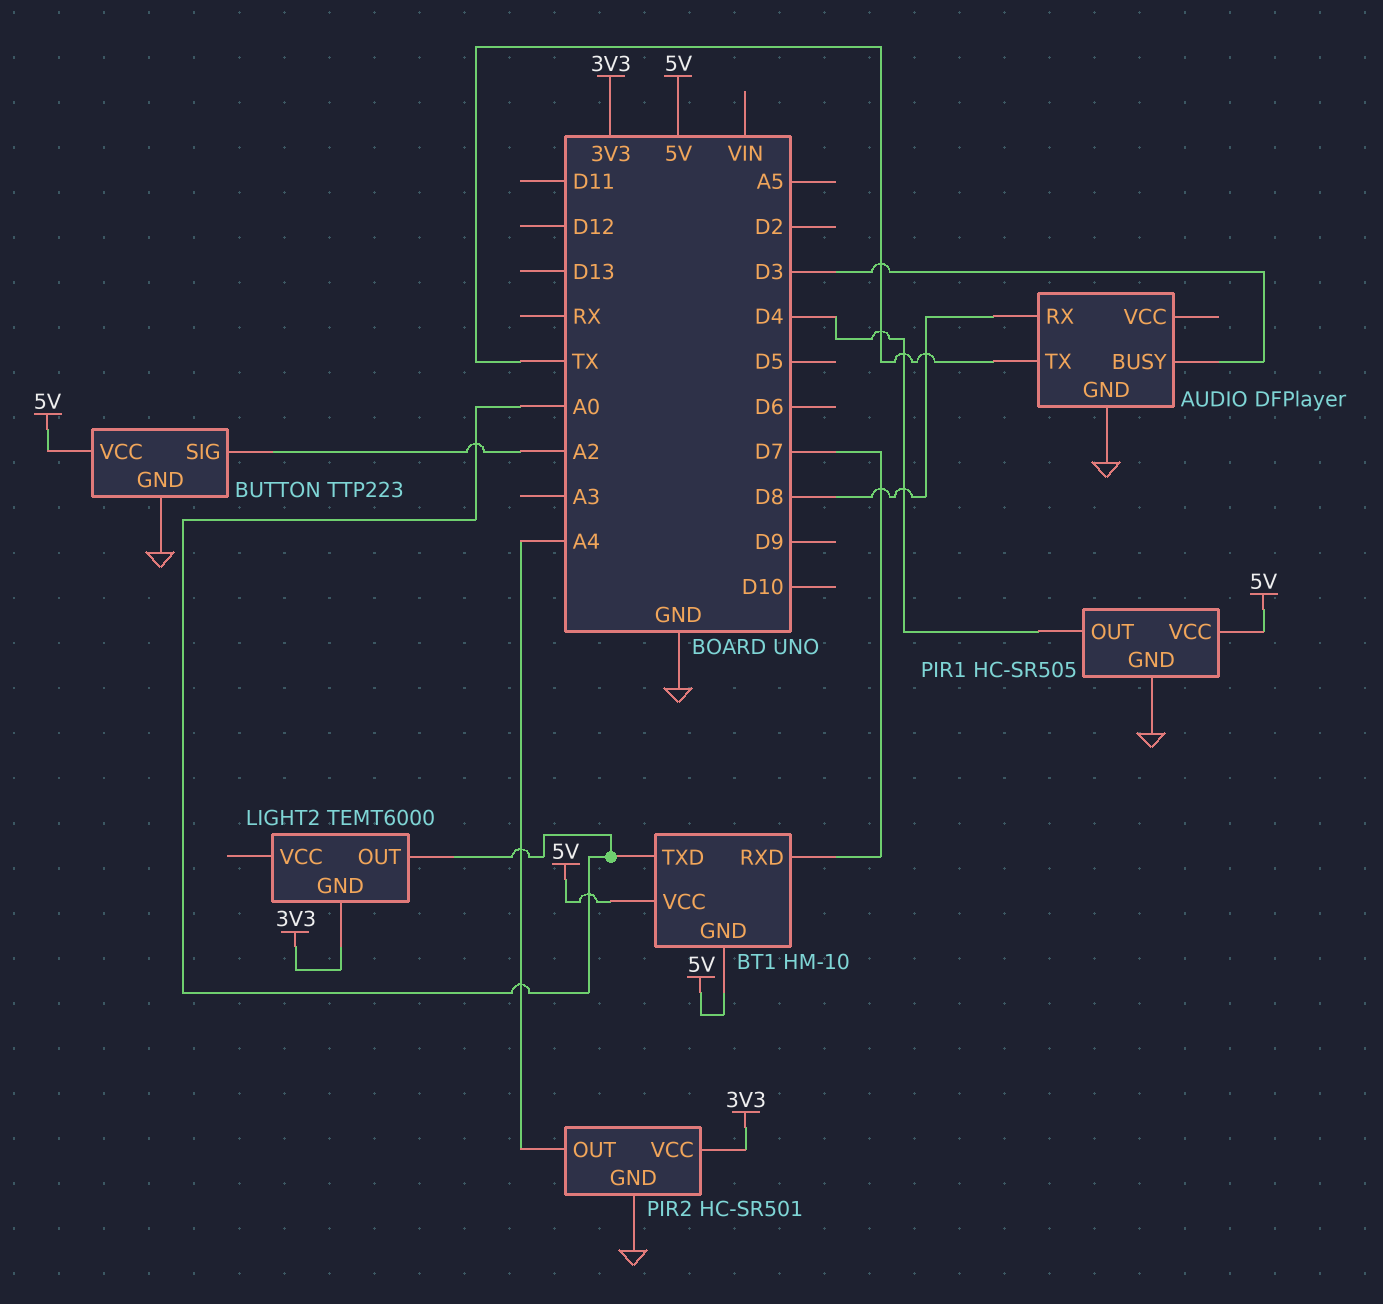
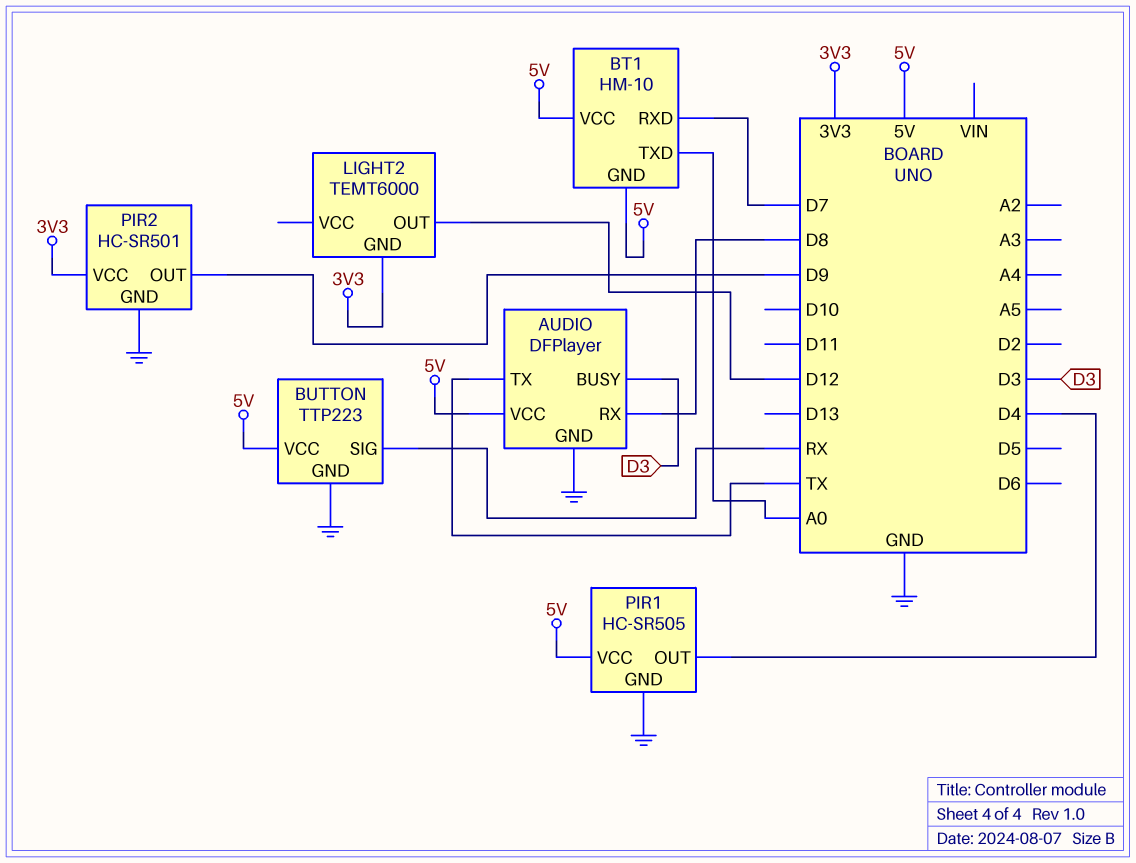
AUDIO pin VCC: none -> 5V
BUTTON pin SIG: A2 -> RX
LIGHT2 pin OUT: A0 -> D12
PIR2 pin OUT: A4 -> D9

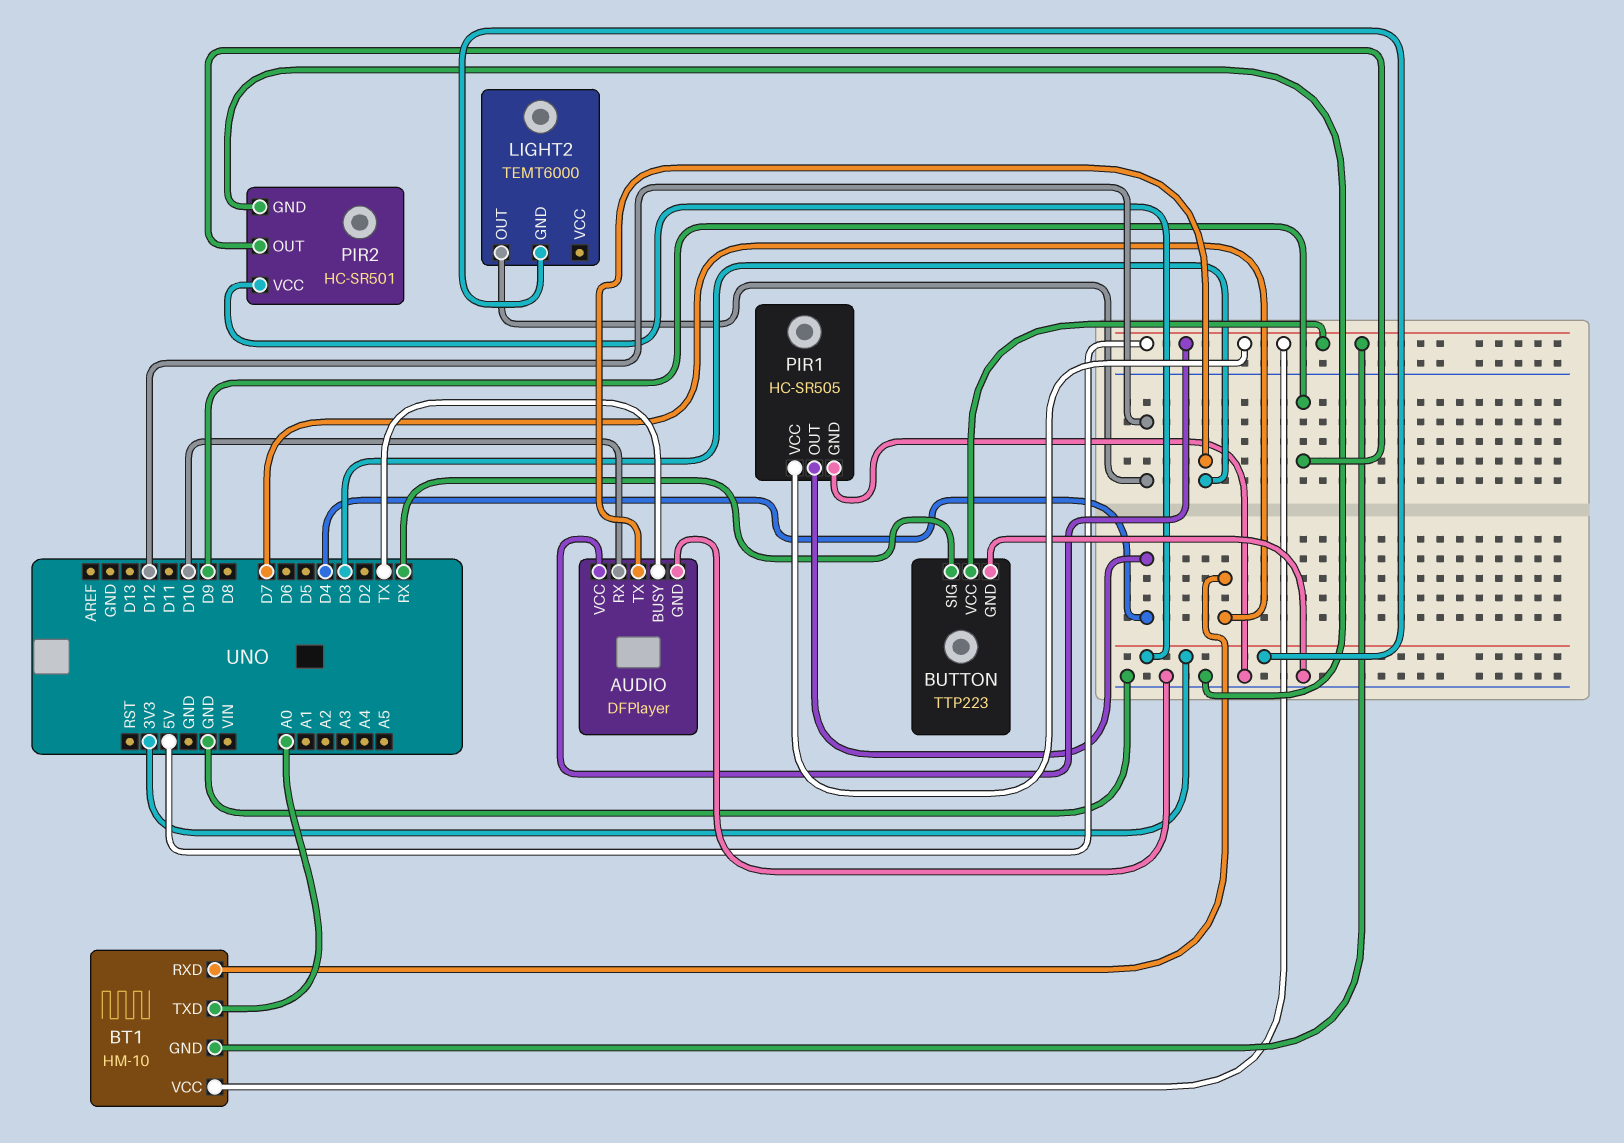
AUDIO pin BUSY: D3 -> TX
AUDIO pin RX: D8 -> D10
AUDIO pin TX: TX -> D3

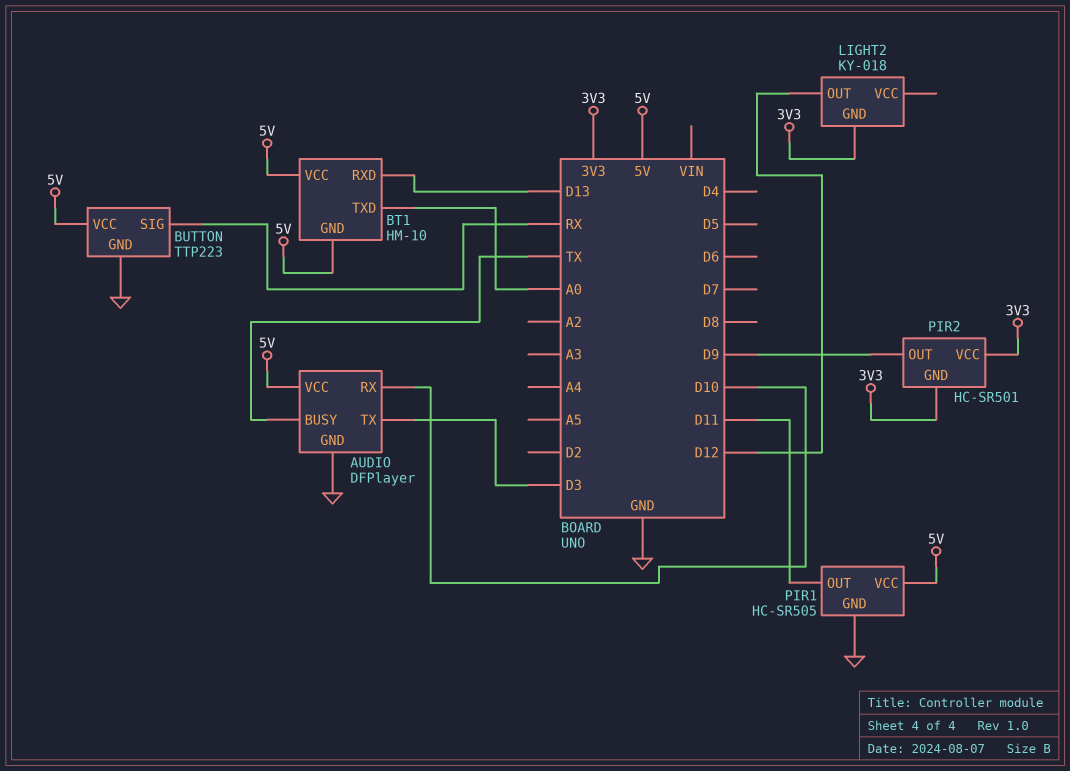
BT1 pin RXD: D7 -> D13
LIGHT2: TEMT6000 -> KY-018
PIR1 pin OUT: D4 -> D11
PIR2 pin GND: GND -> 3V3

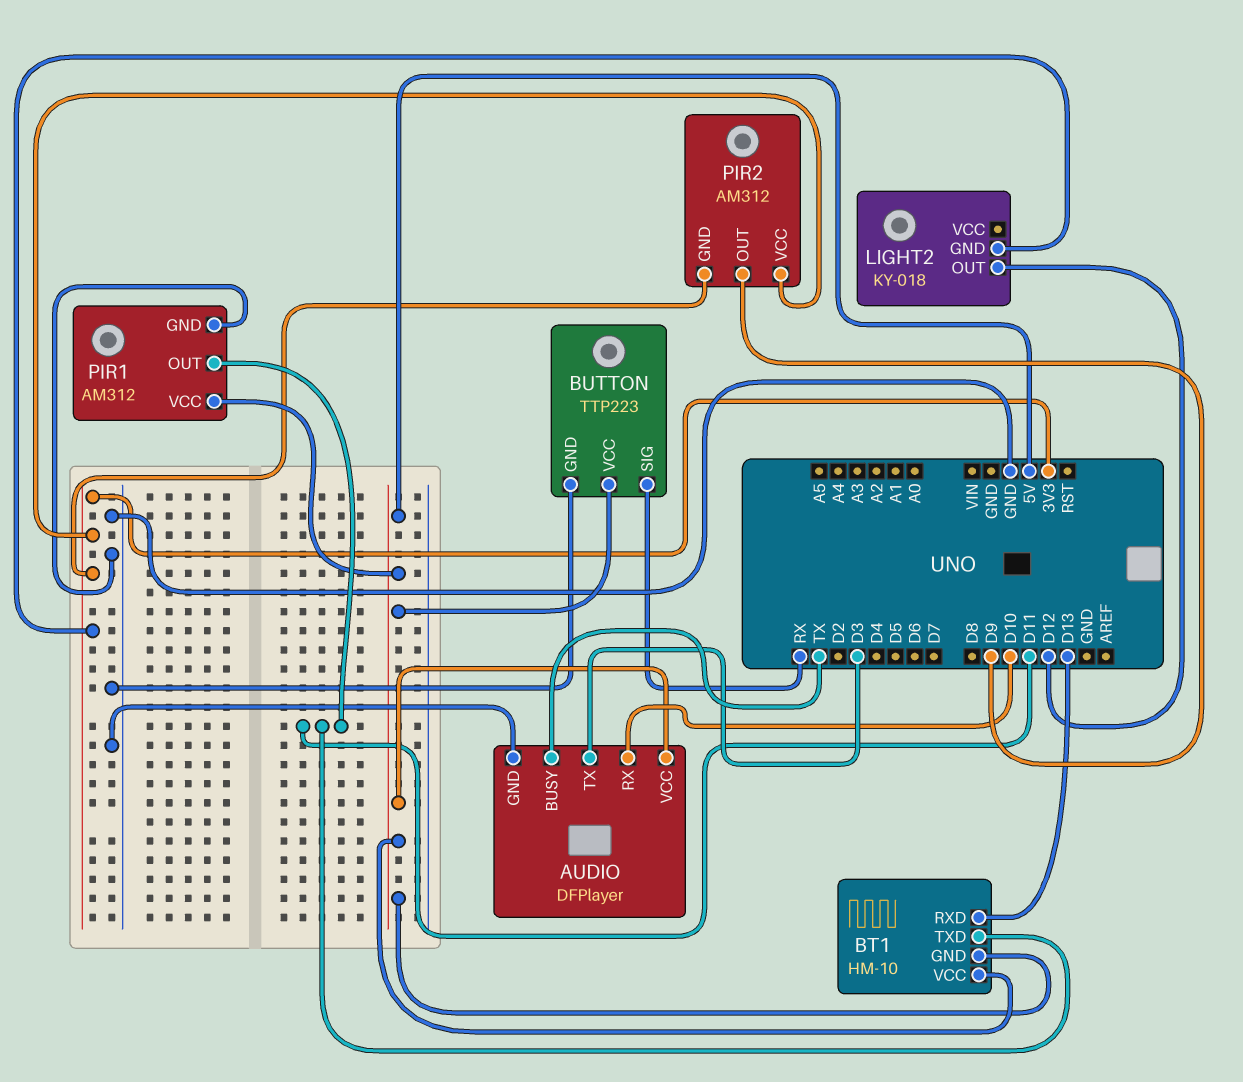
BT1 pin TXD: A0 -> D11
PIR1: HC-SR505 -> AM312
PIR2: HC-SR501 -> AM312

